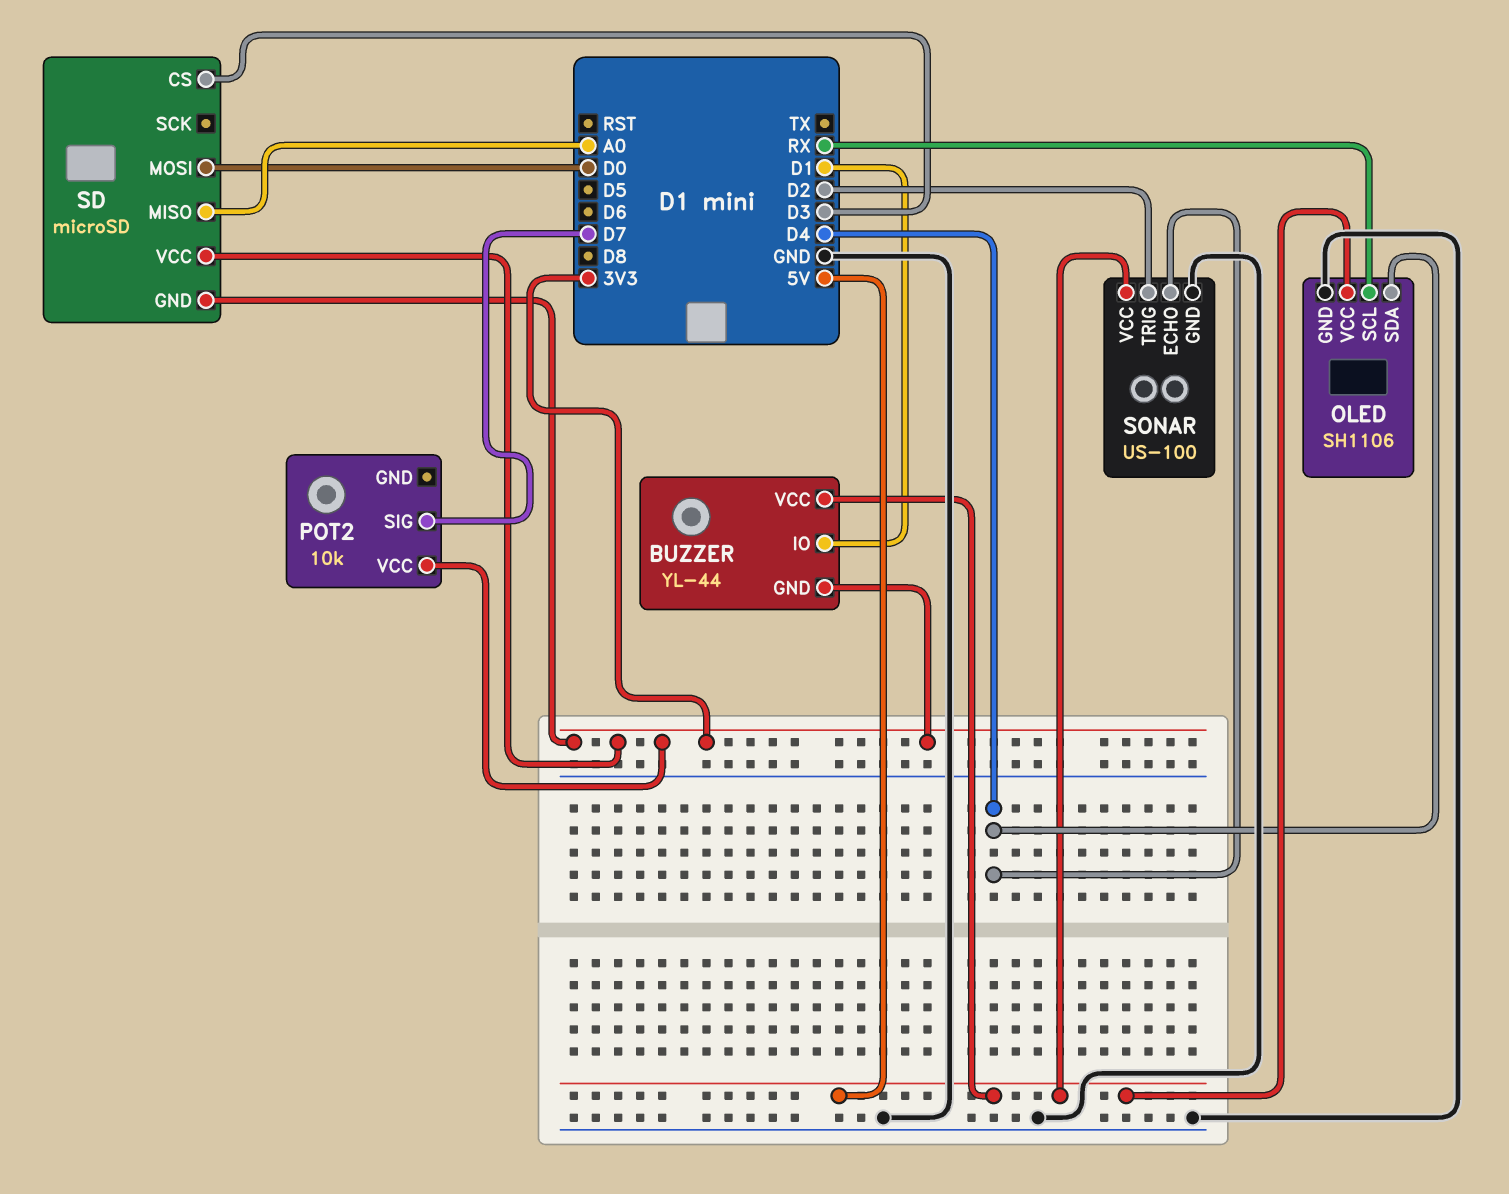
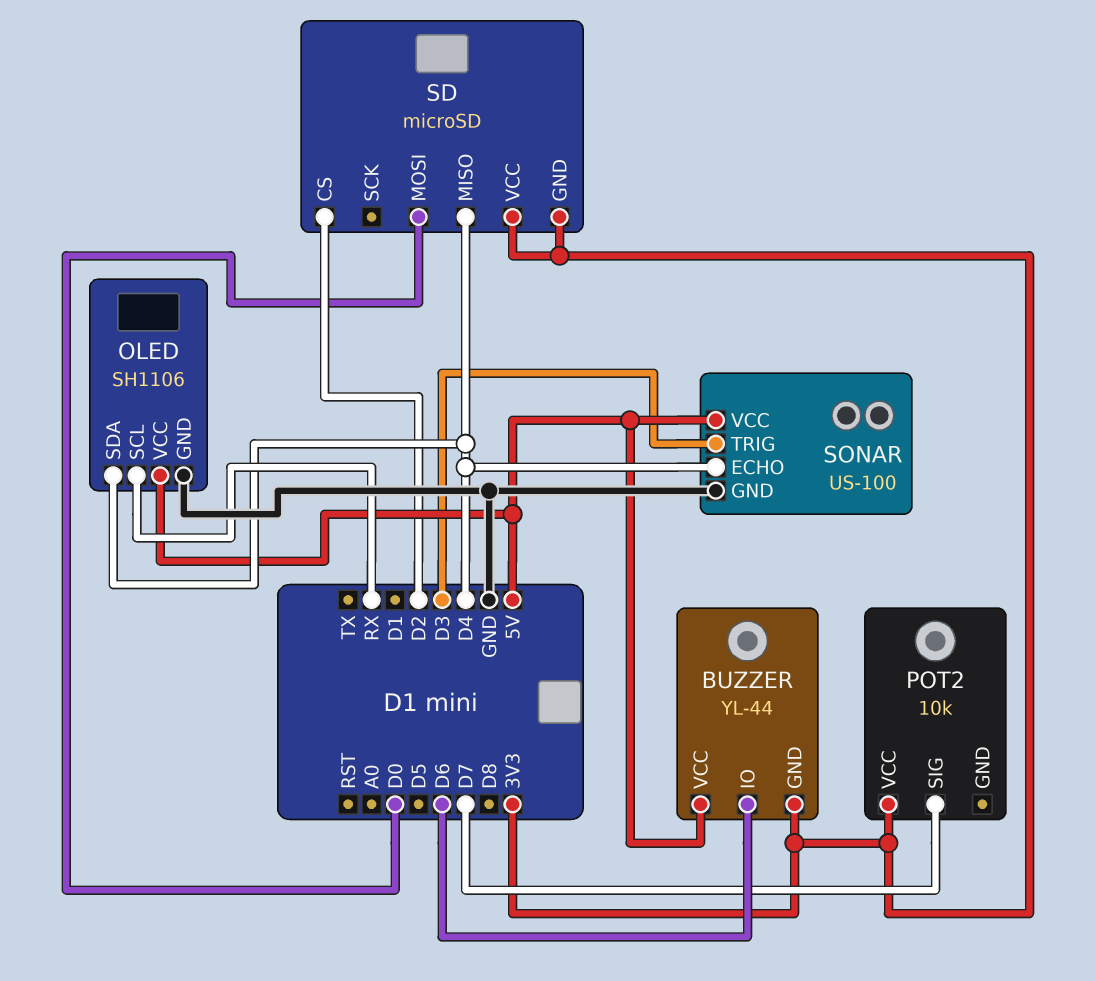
BUZZER pin IO: D1 -> D6
SD pin CS: D3 -> D2
SD pin MISO: A0 -> D4
SONAR pin TRIG: D2 -> D3

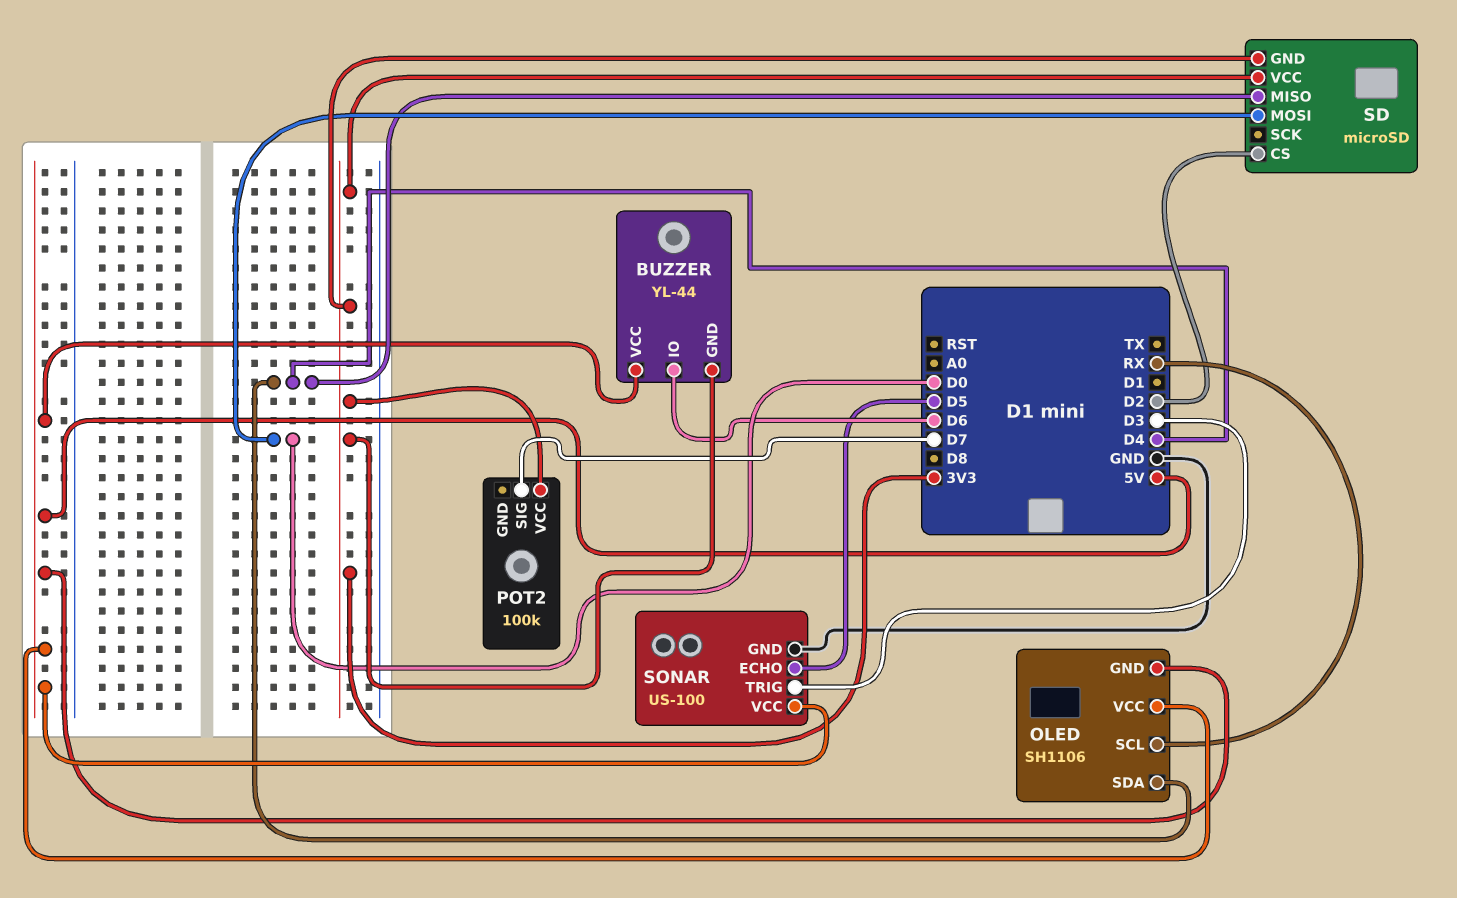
OLED pin GND: GND -> 5V
POT2: 10k -> 100k
SONAR pin ECHO: D4 -> D5

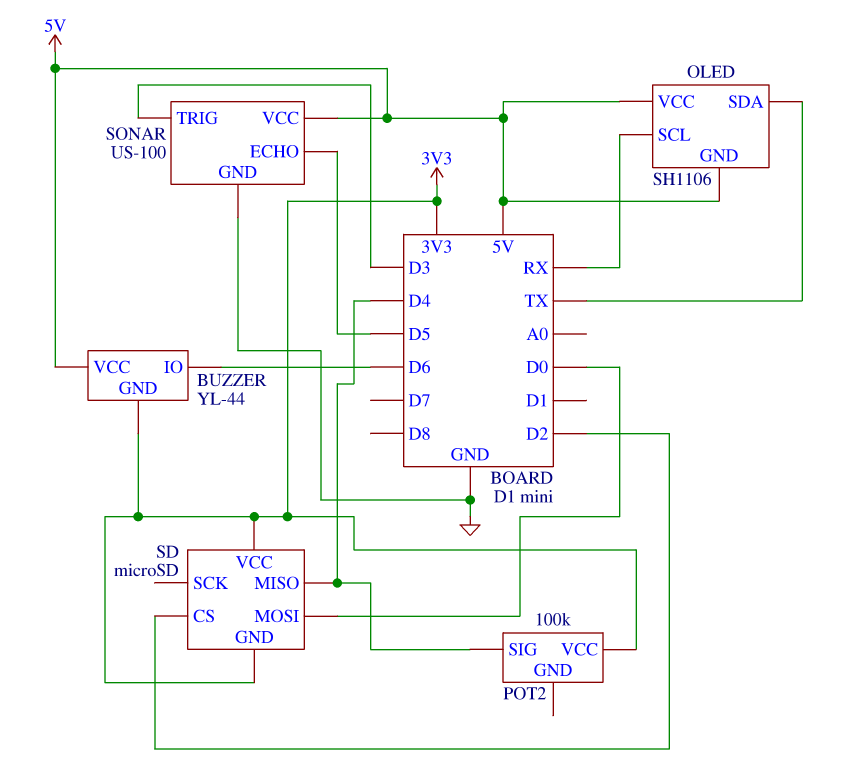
OLED pin SDA: D4 -> TX
POT2 pin SIG: D7 -> D4

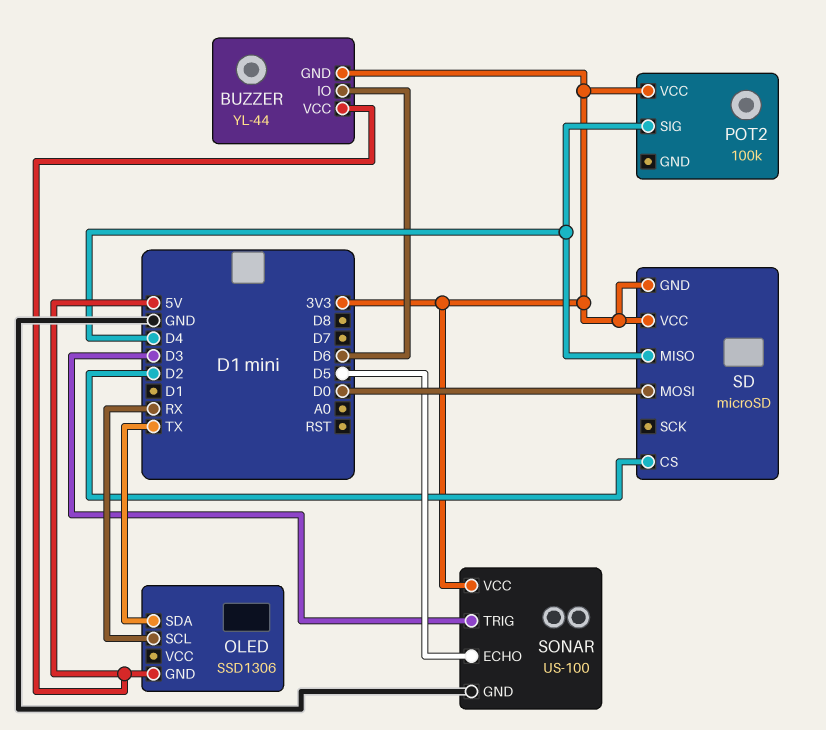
OLED: SH1106 -> SSD1306
OLED pin VCC: 5V -> none
SONAR pin VCC: 5V -> 3V3

